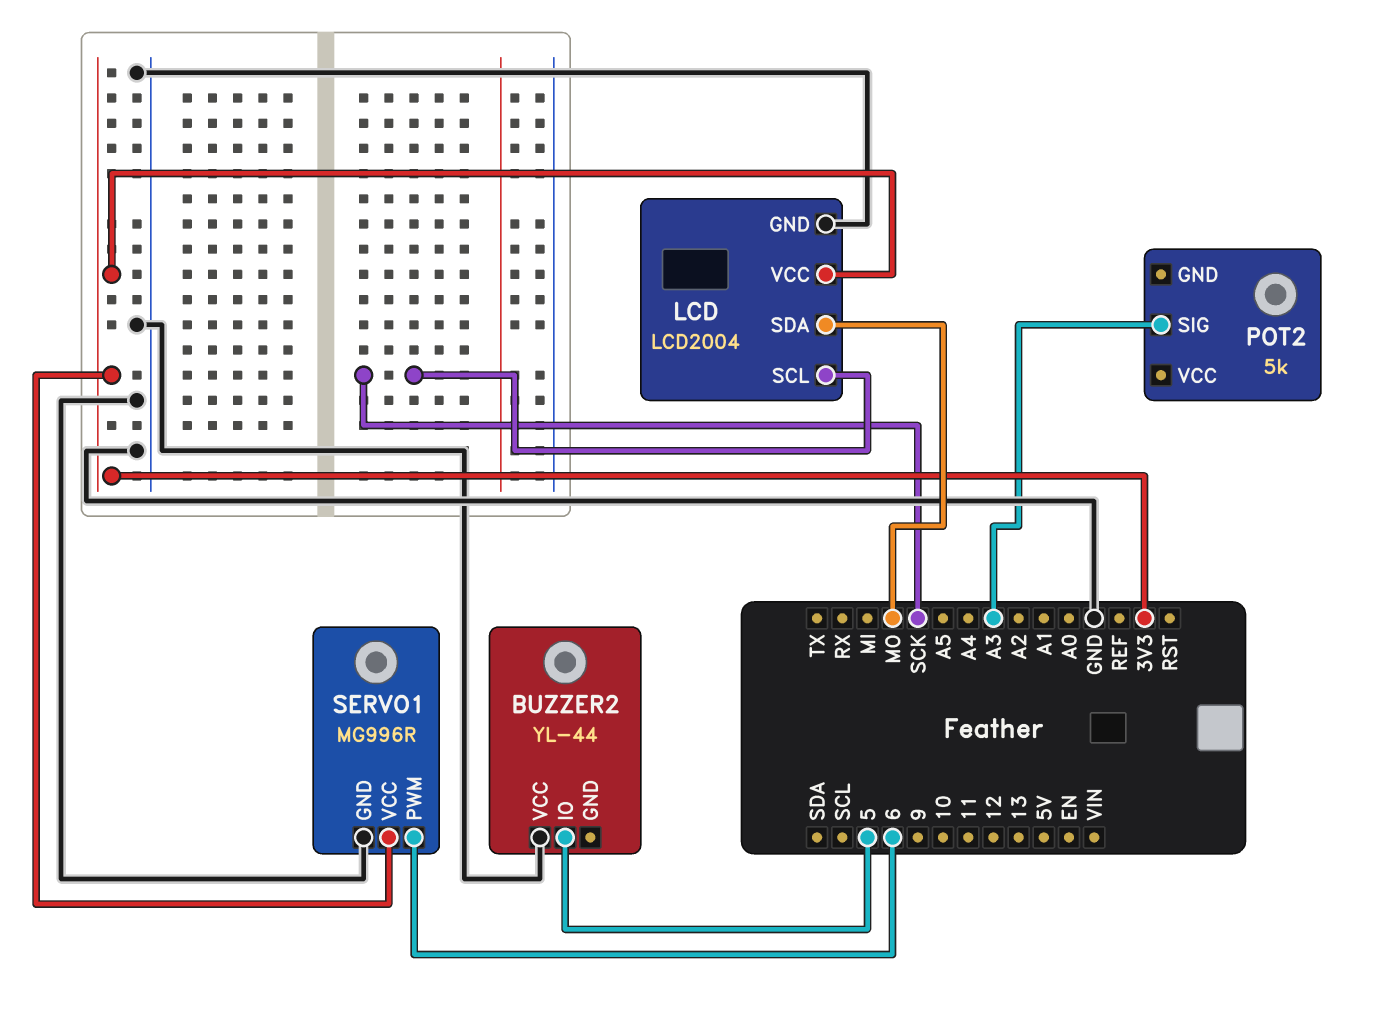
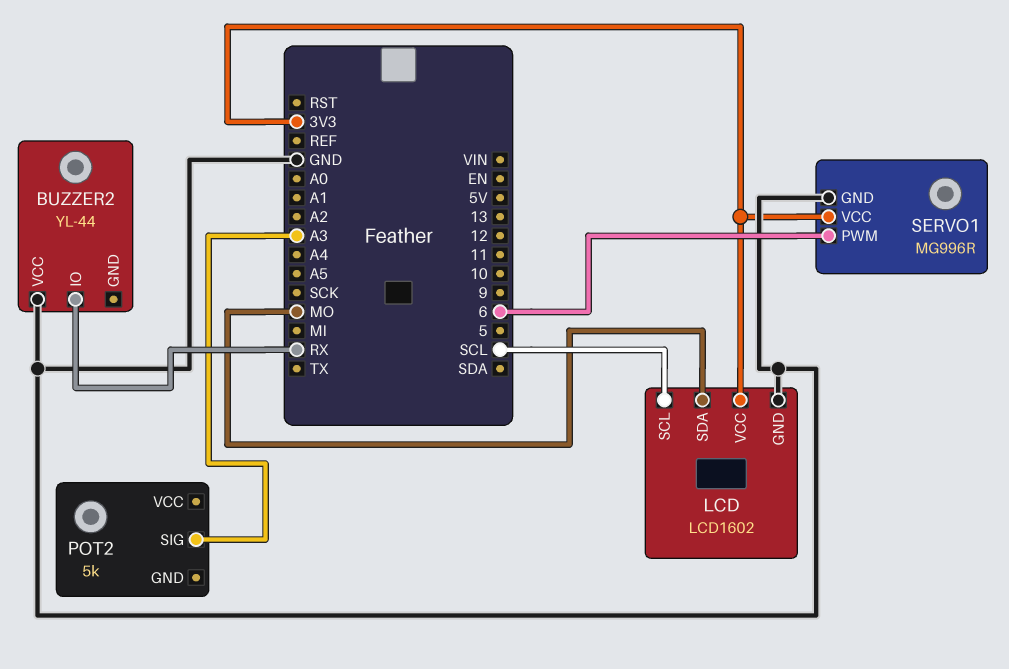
BUZZER2 pin IO: 5 -> RX
LCD: LCD2004 -> LCD1602
LCD pin SCL: SCK -> SCL

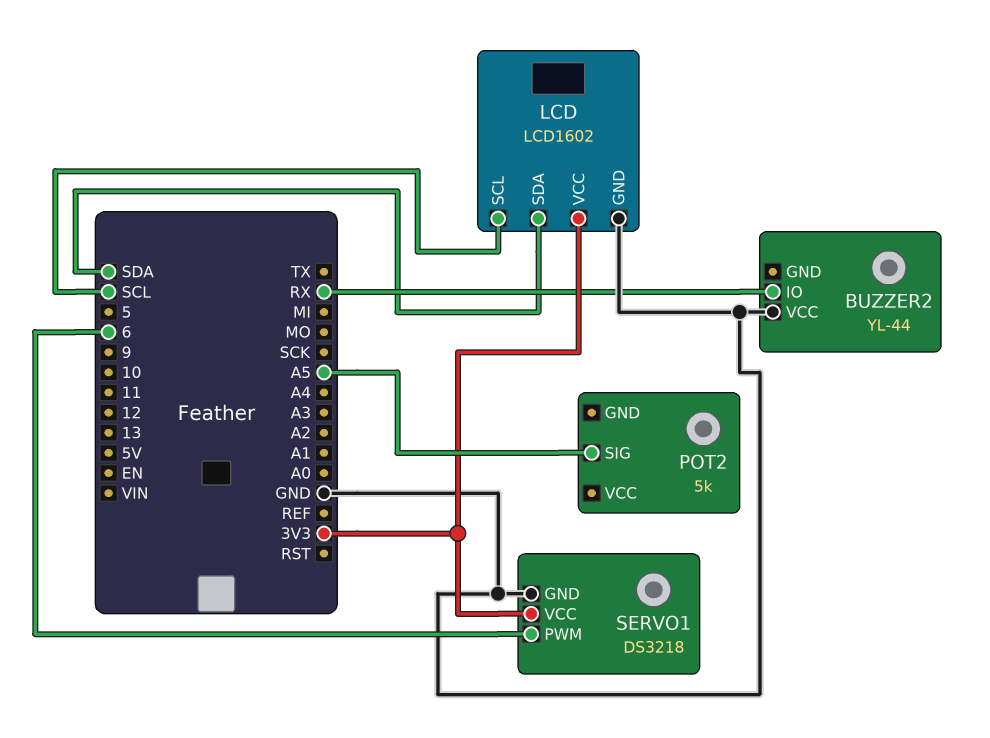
LCD pin SDA: MO -> SDA
POT2 pin SIG: A3 -> A5
SERVO1: MG996R -> DS3218

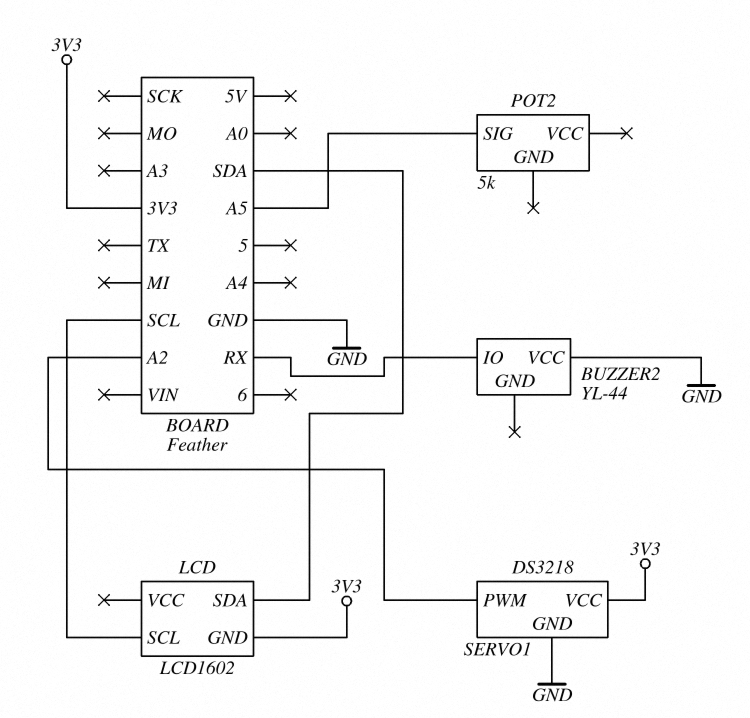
LCD pin GND: GND -> 3V3
LCD pin VCC: 3V3 -> none
SERVO1 pin PWM: 6 -> A2

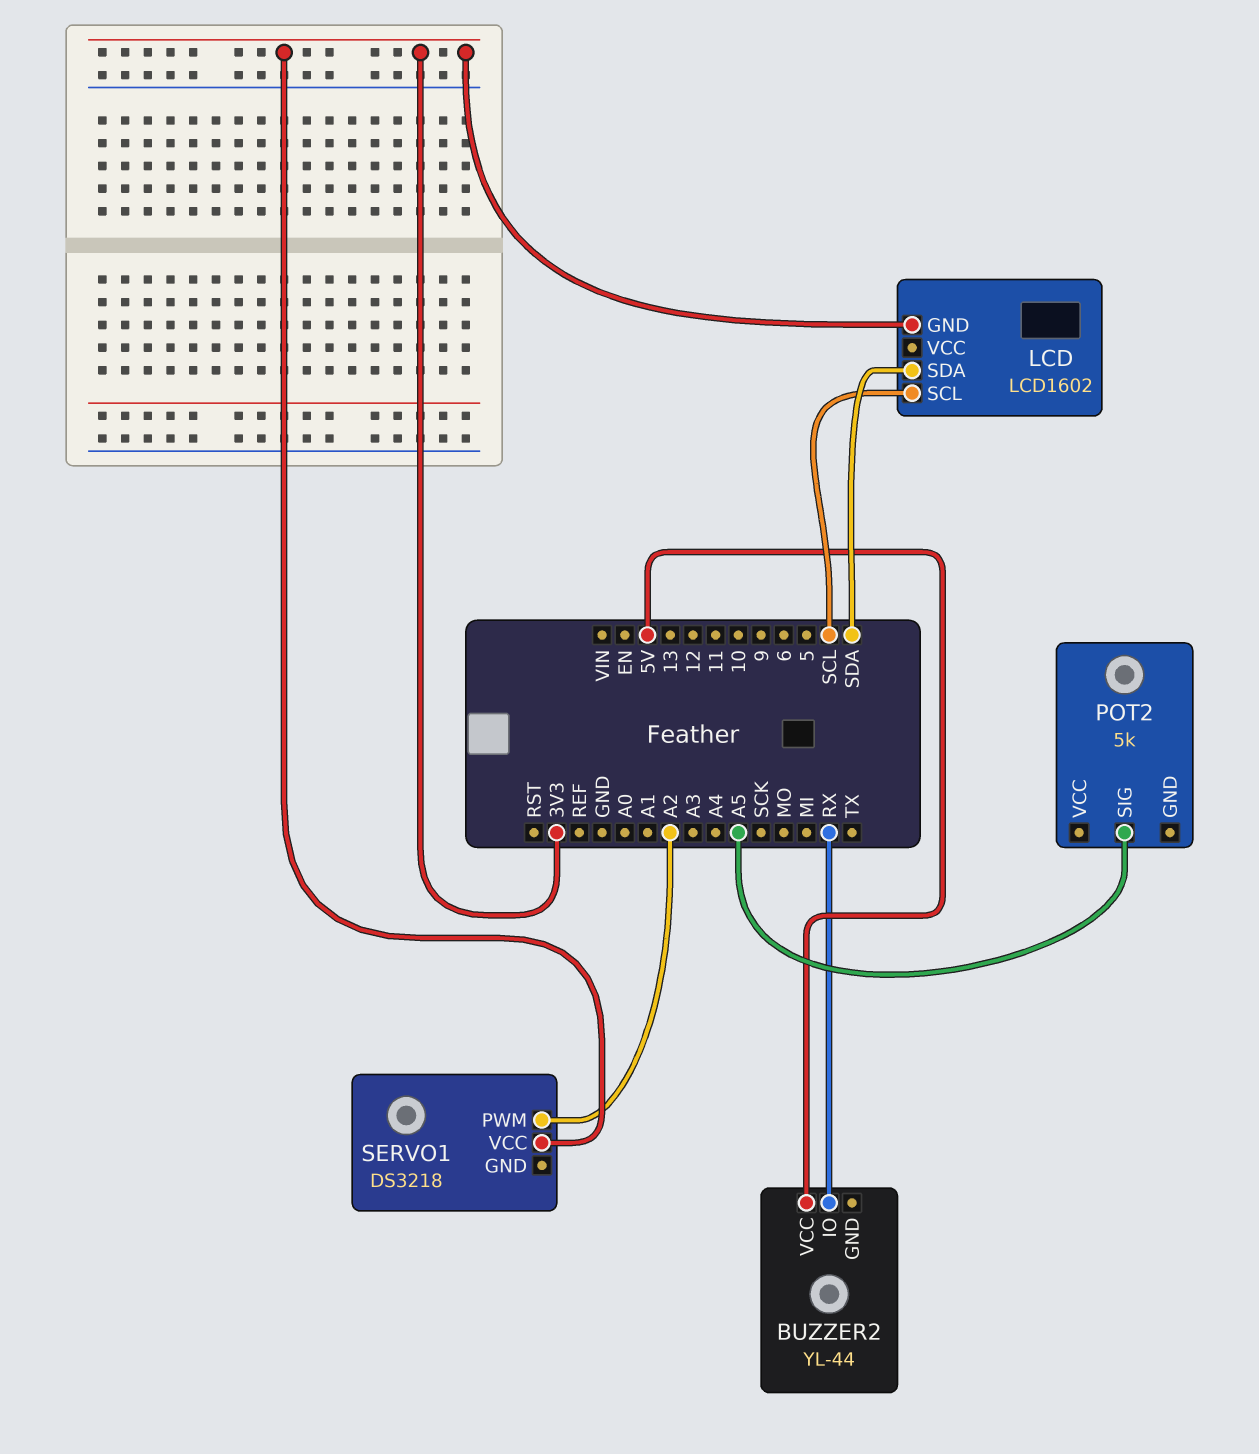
BUZZER2 pin VCC: GND -> 5V
SERVO1 pin GND: GND -> none

